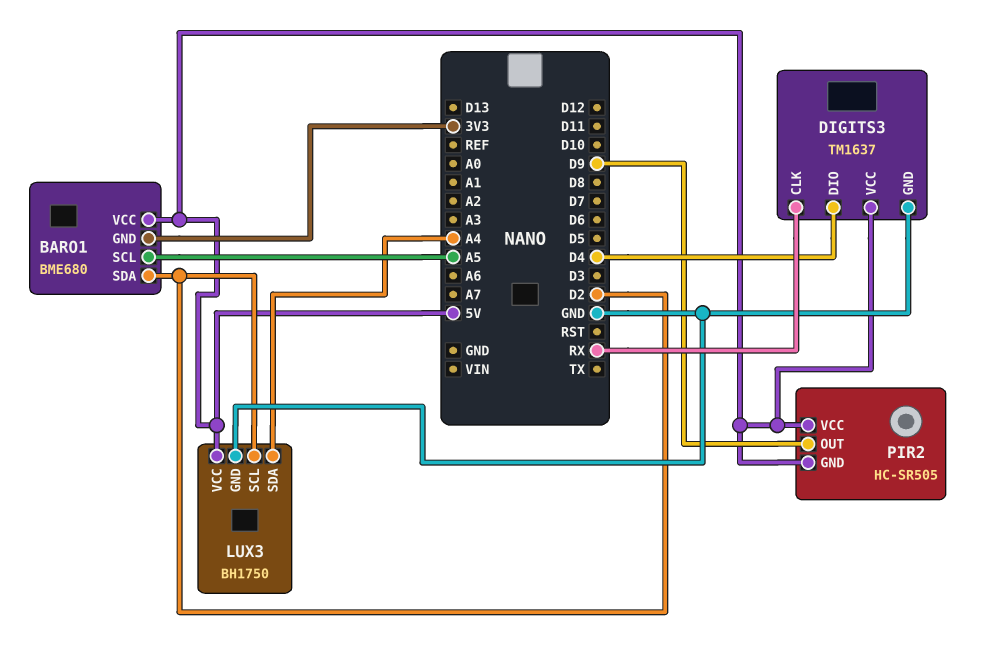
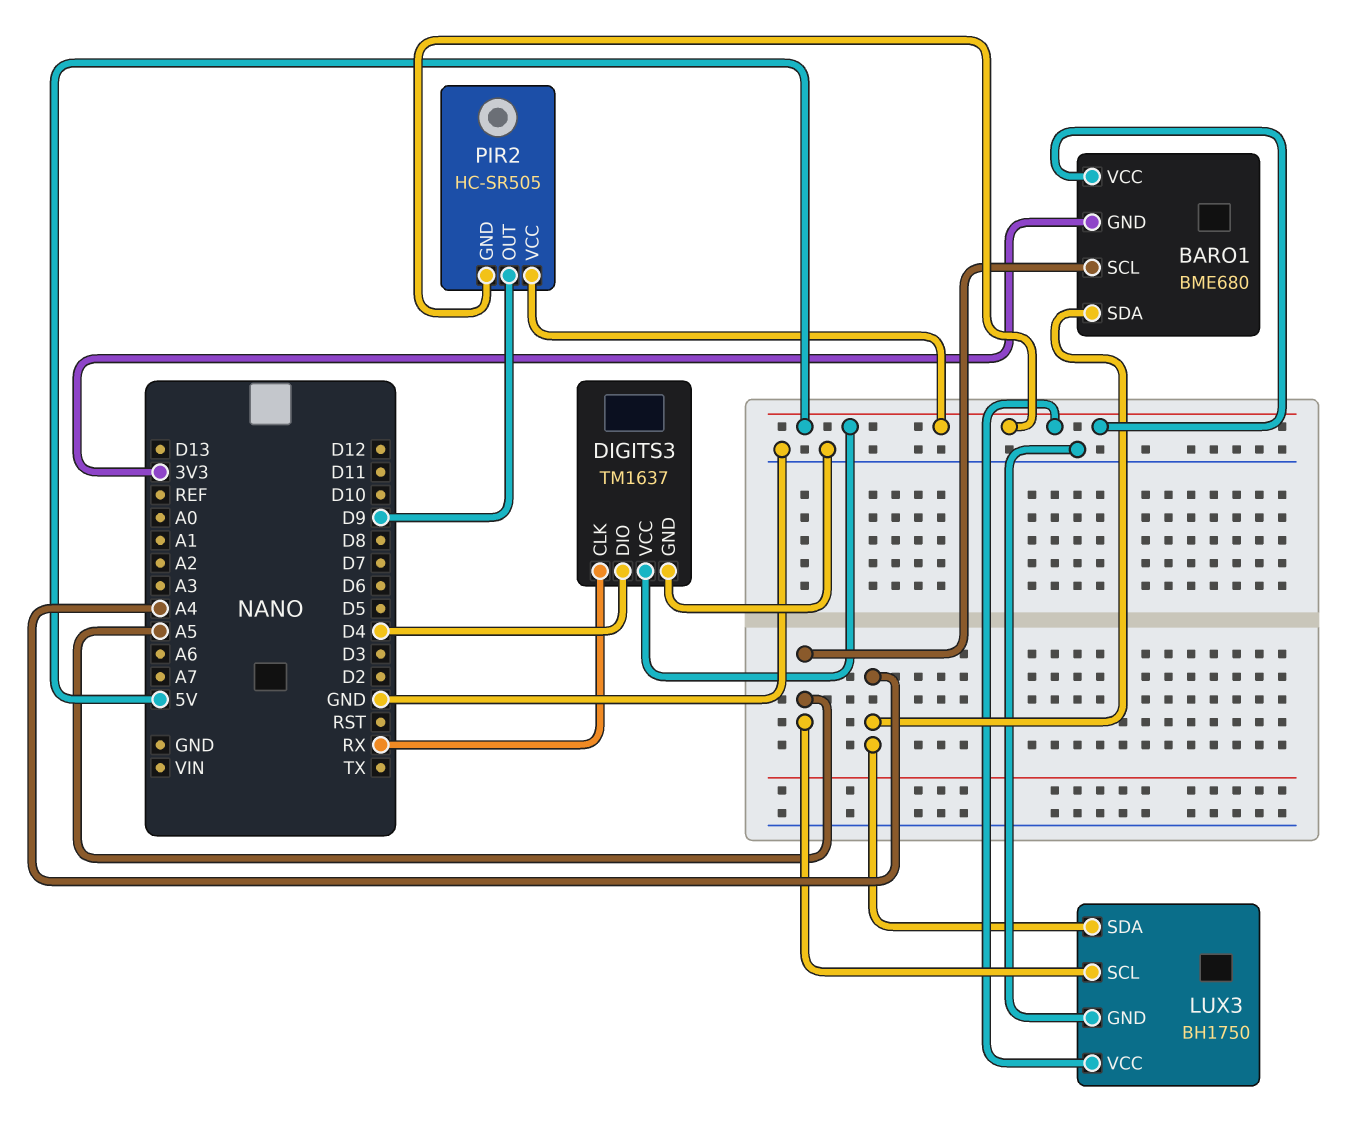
BARO1 pin SDA: D2 -> A4
LUX3 pin SCL: D2 -> A5

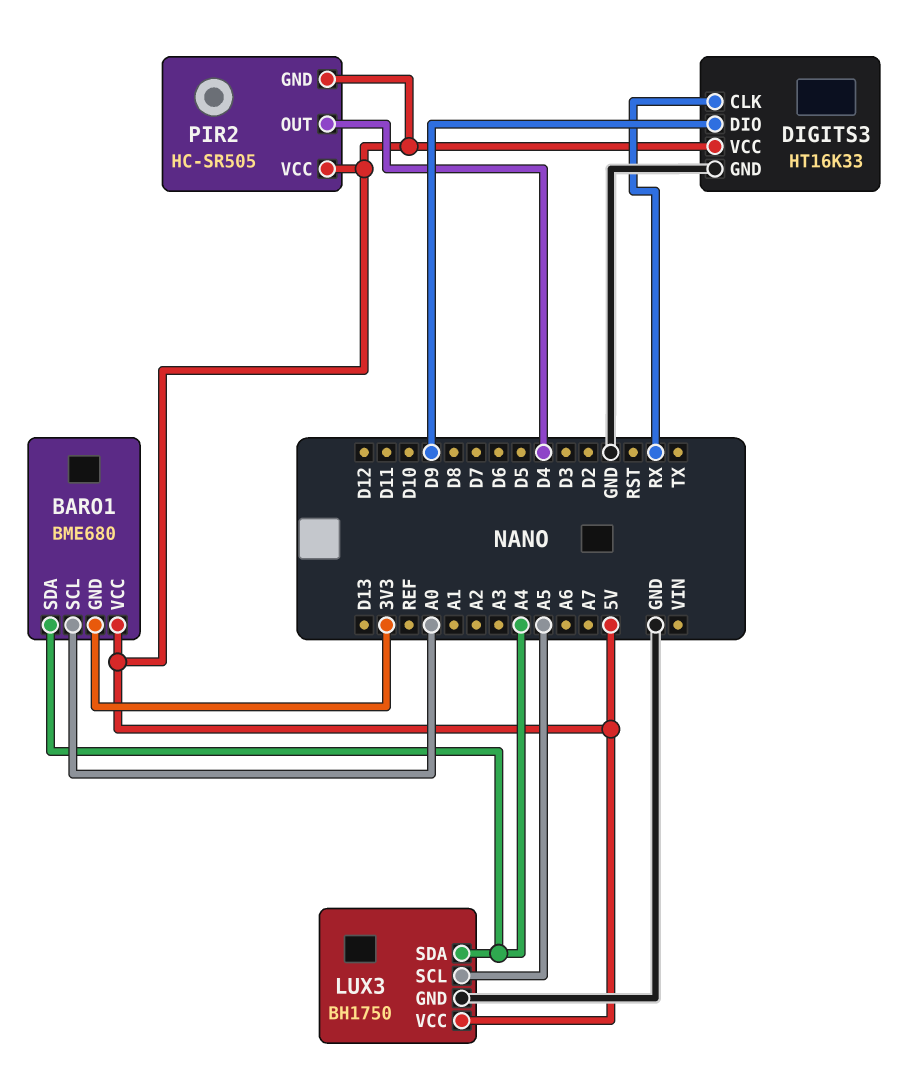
BARO1 pin SCL: A5 -> A0
DIGITS3: TM1637 -> HT16K33
DIGITS3 pin DIO: D4 -> D9
PIR2 pin OUT: D9 -> D4

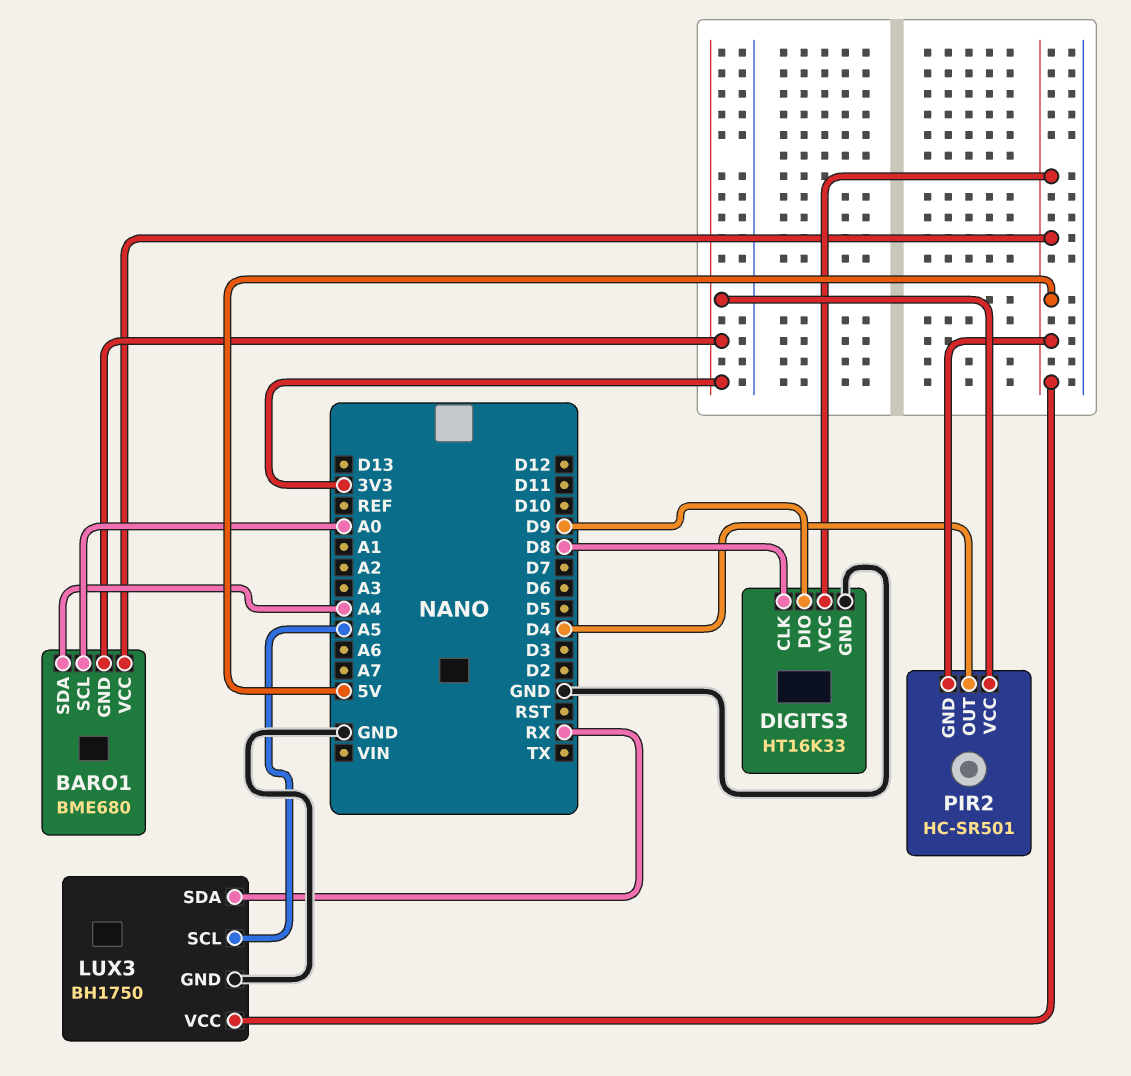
DIGITS3 pin CLK: RX -> D8
LUX3 pin SDA: A4 -> RX
PIR2: HC-SR505 -> HC-SR501
PIR2 pin VCC: 5V -> 3V3

